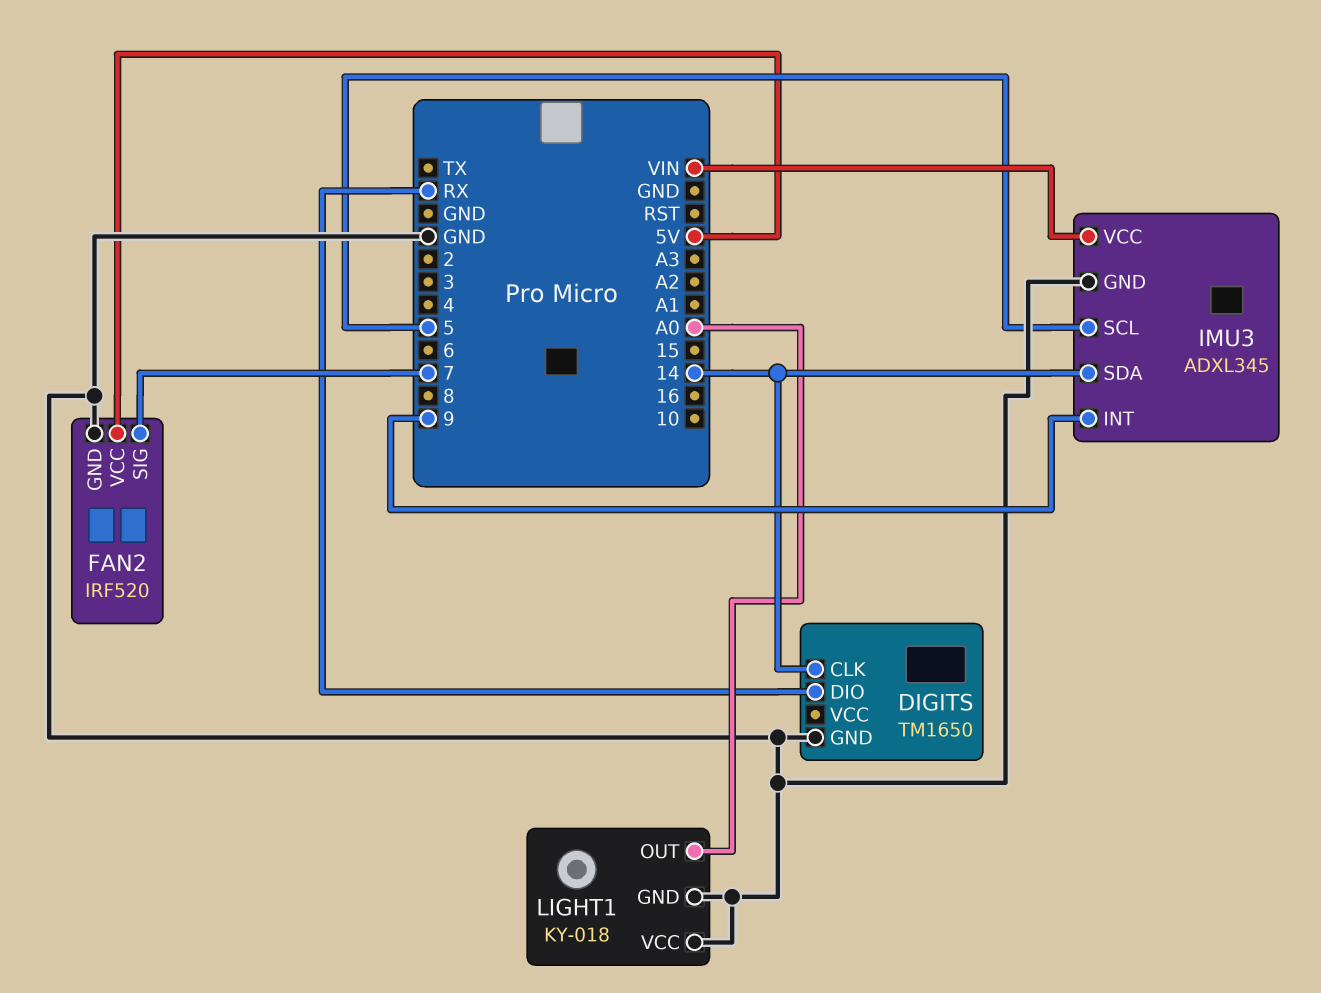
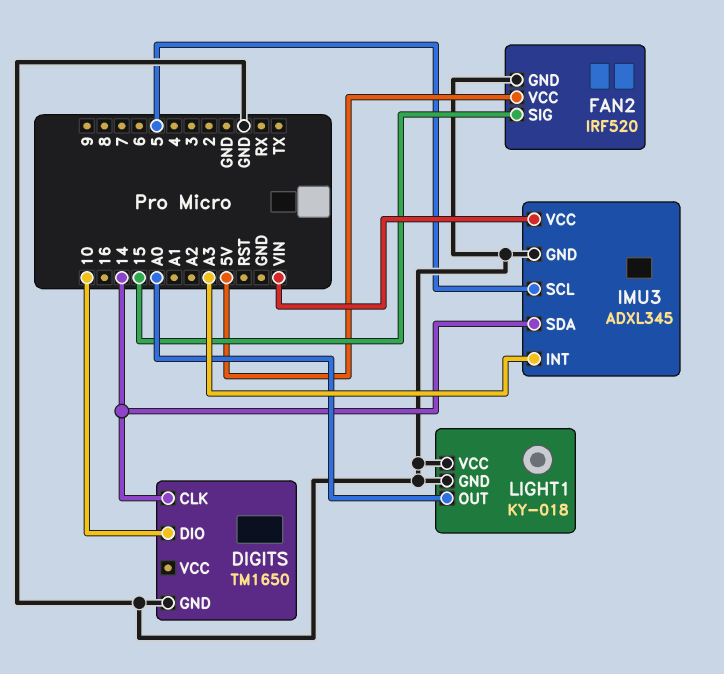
DIGITS pin DIO: RX -> 10
FAN2 pin SIG: 7 -> 15
IMU3 pin INT: 9 -> A3

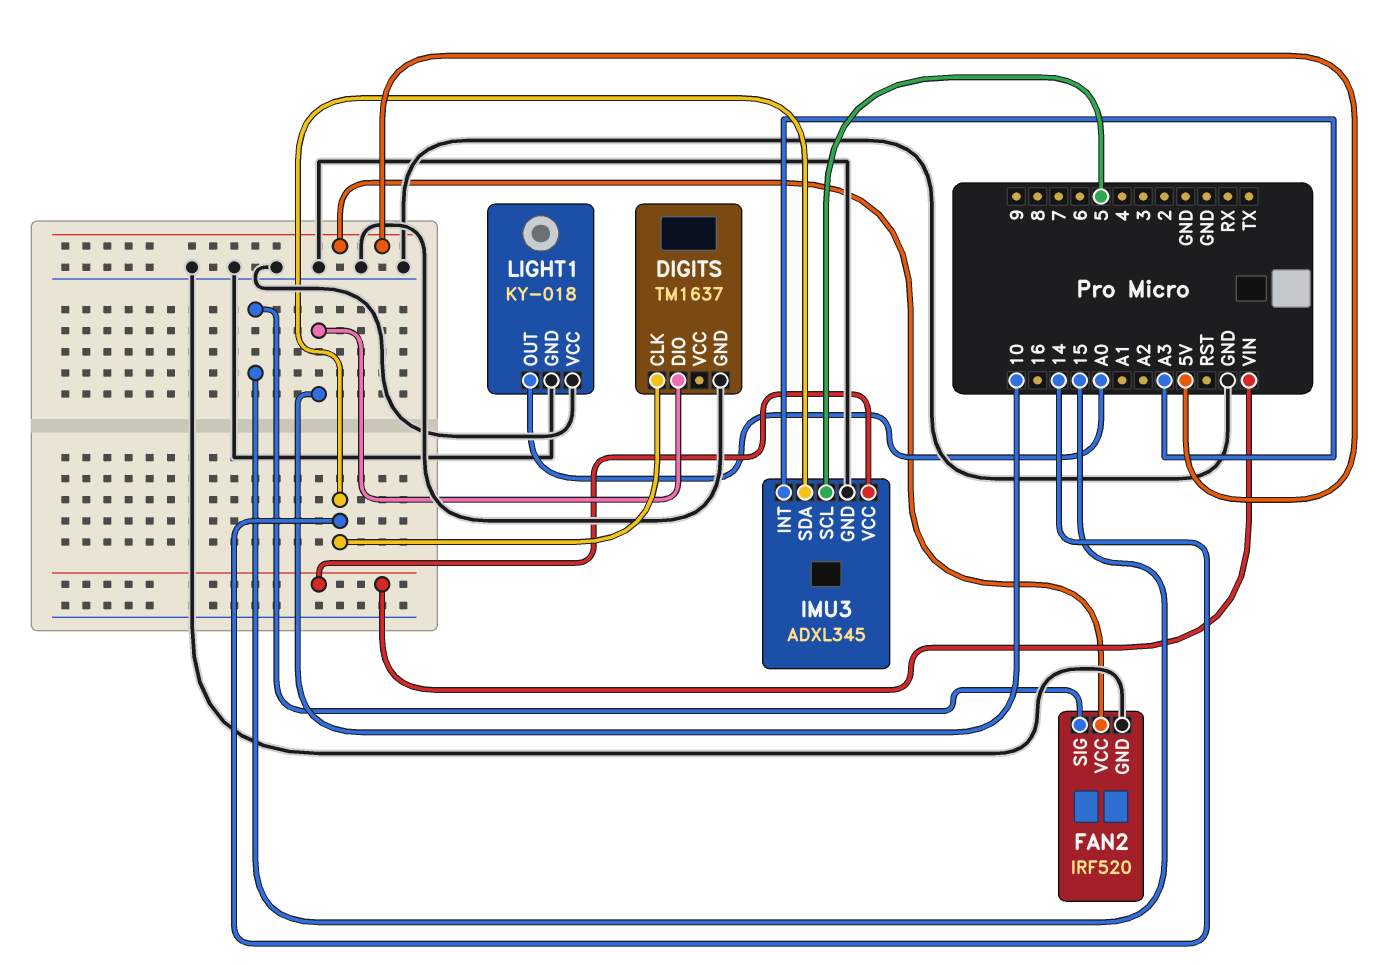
DIGITS: TM1650 -> TM1637

